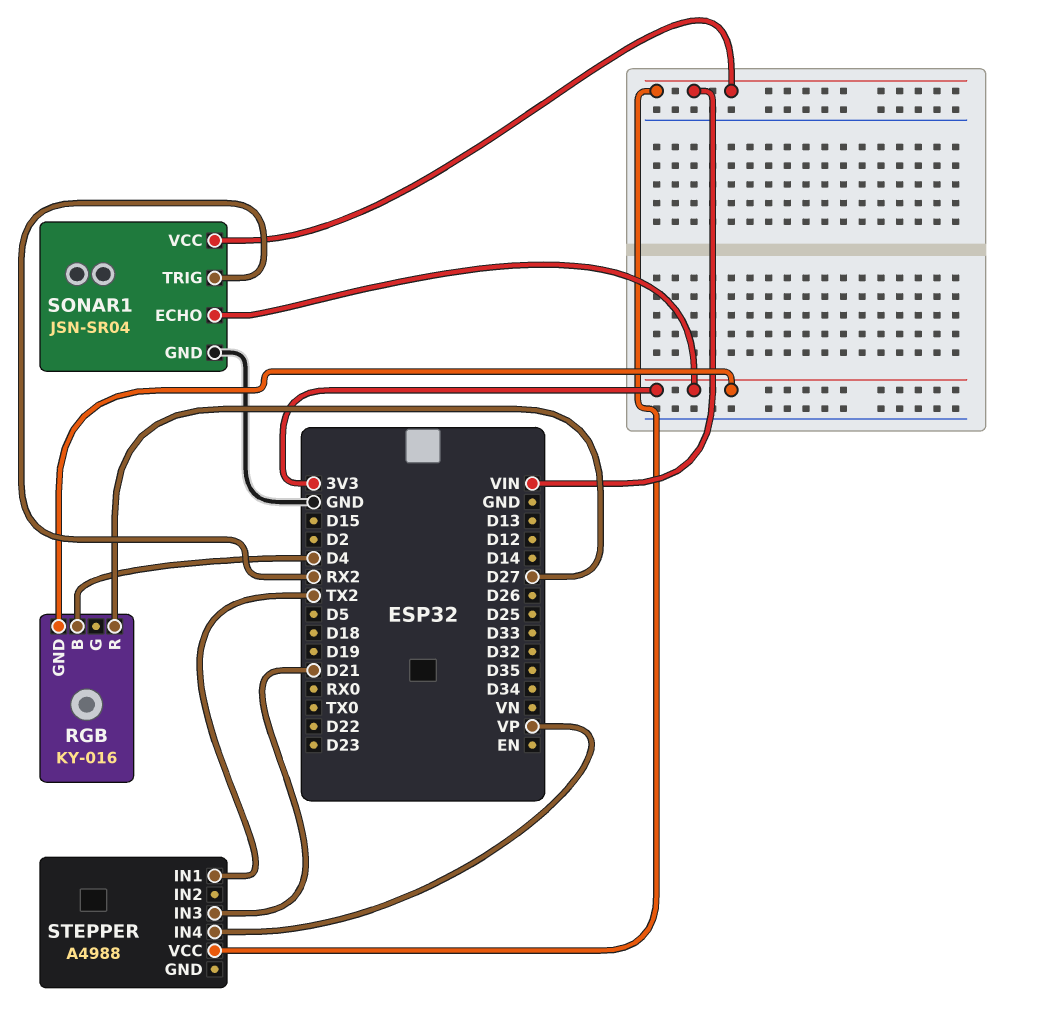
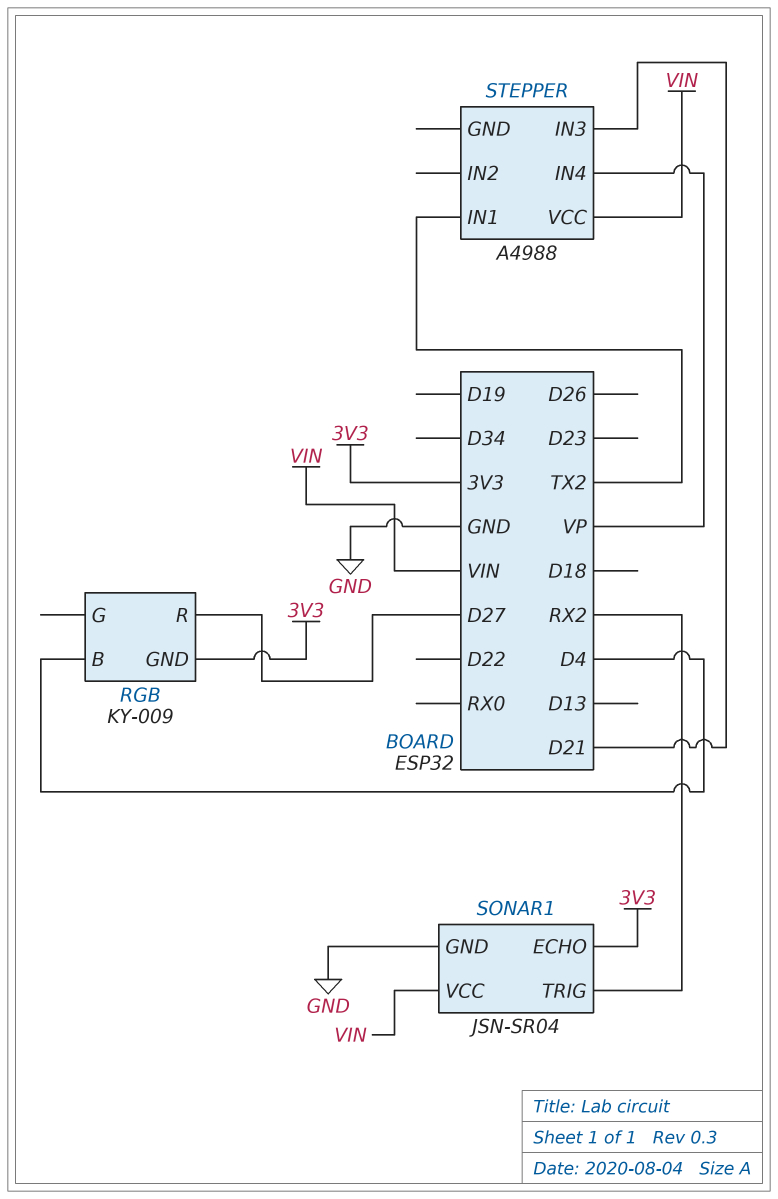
RGB: KY-016 -> KY-009

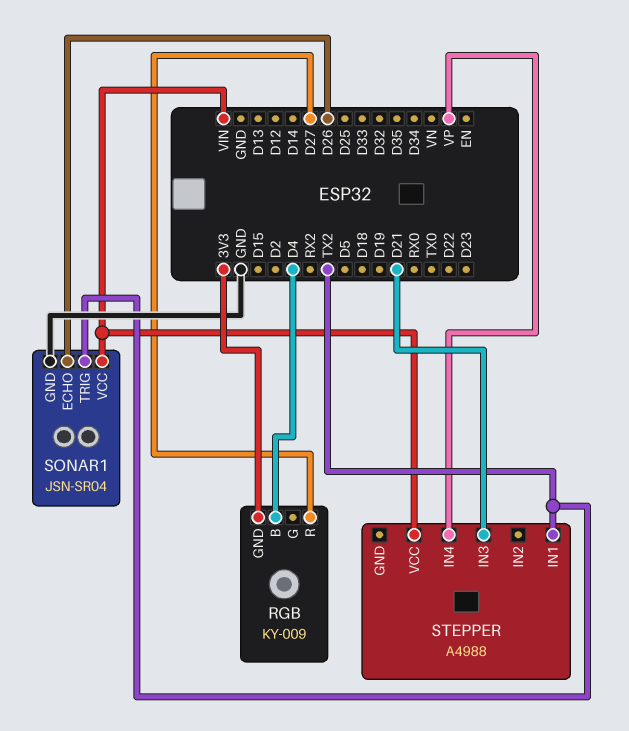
SONAR1 pin ECHO: 3V3 -> D26
SONAR1 pin TRIG: RX2 -> TX2

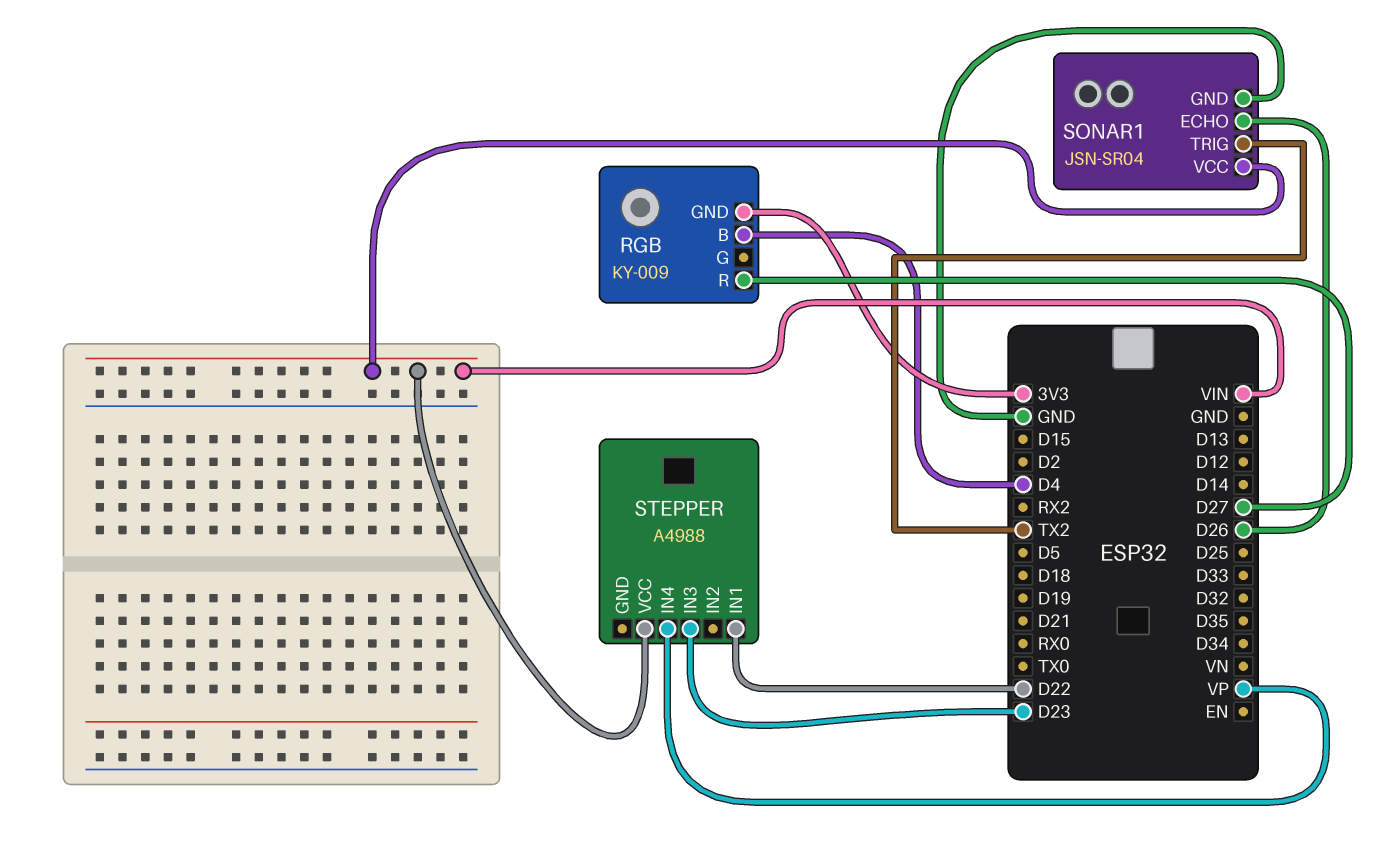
STEPPER pin IN1: TX2 -> D22
STEPPER pin IN3: D21 -> D23

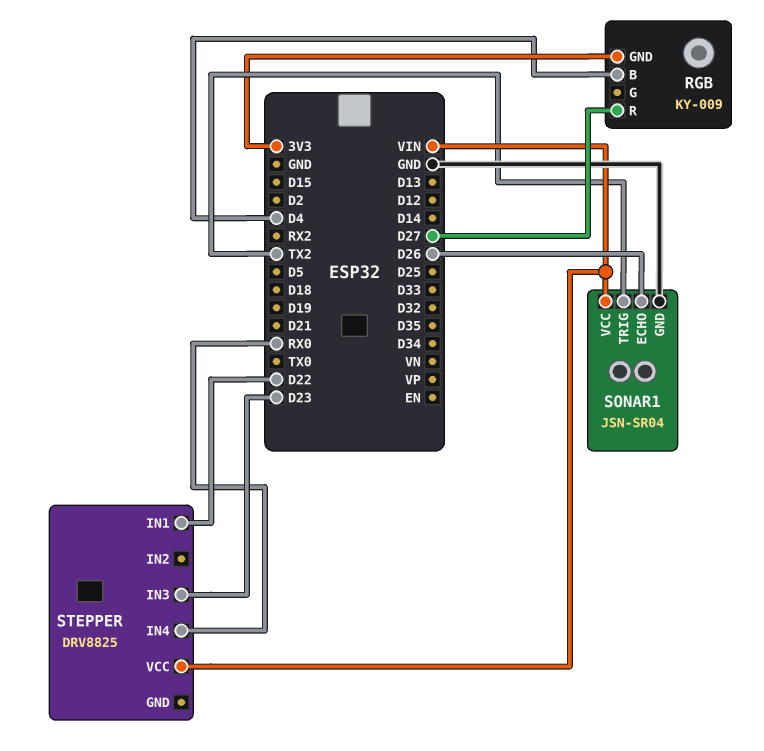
STEPPER: A4988 -> DRV8825
STEPPER pin IN4: VP -> RX0

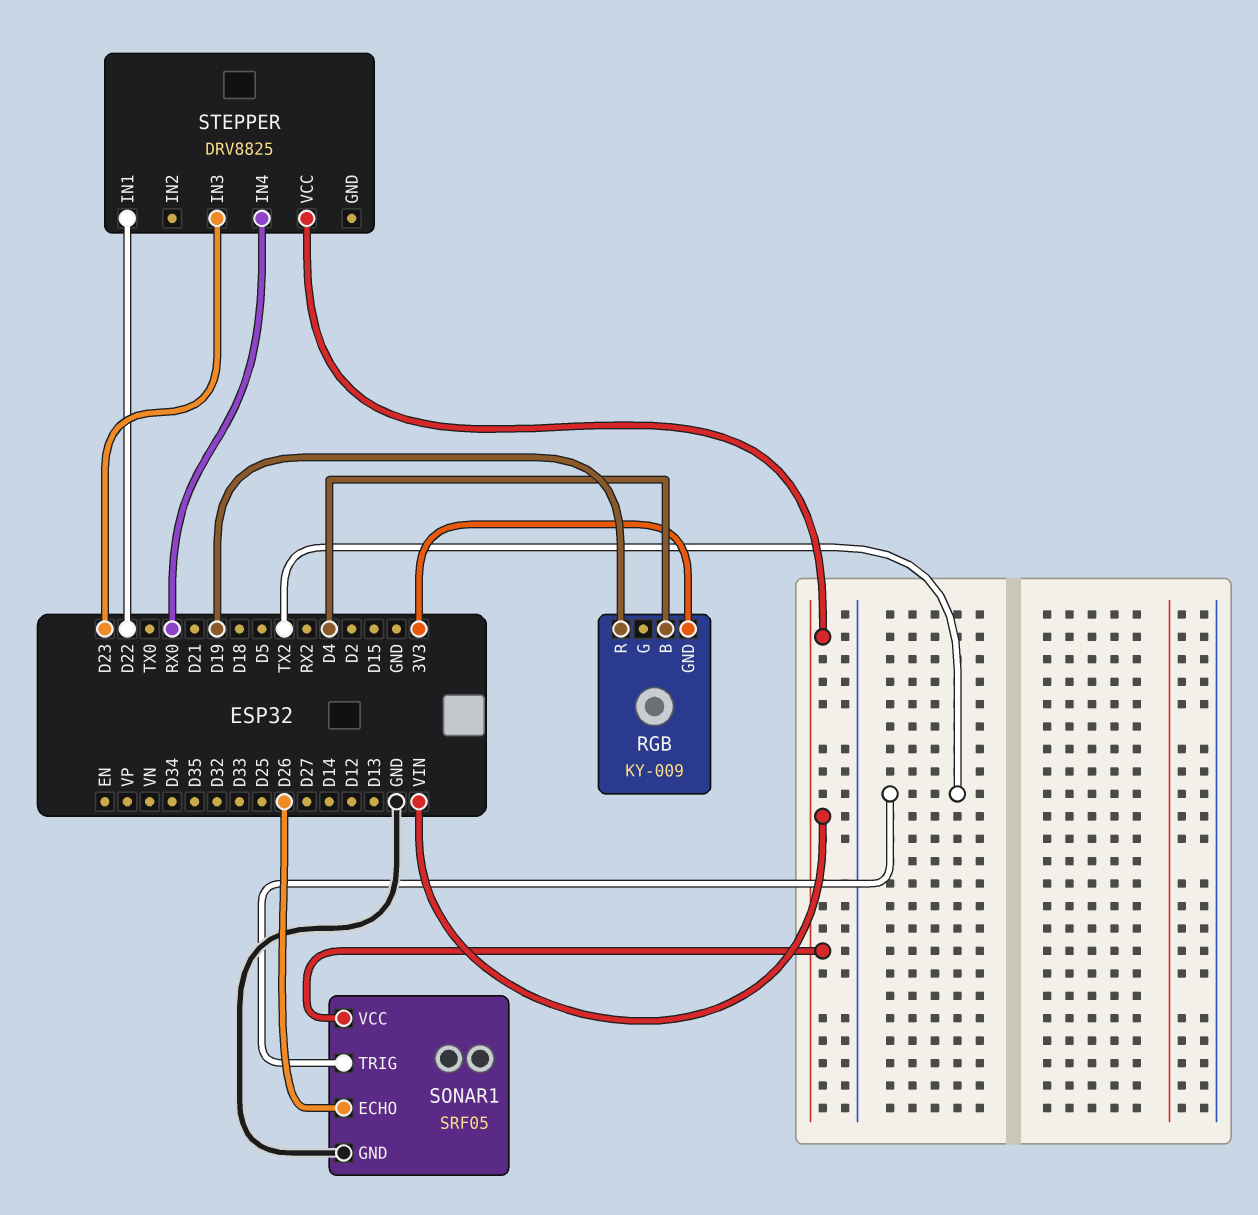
RGB pin R: D27 -> D19
SONAR1: JSN-SR04 -> SRF05

